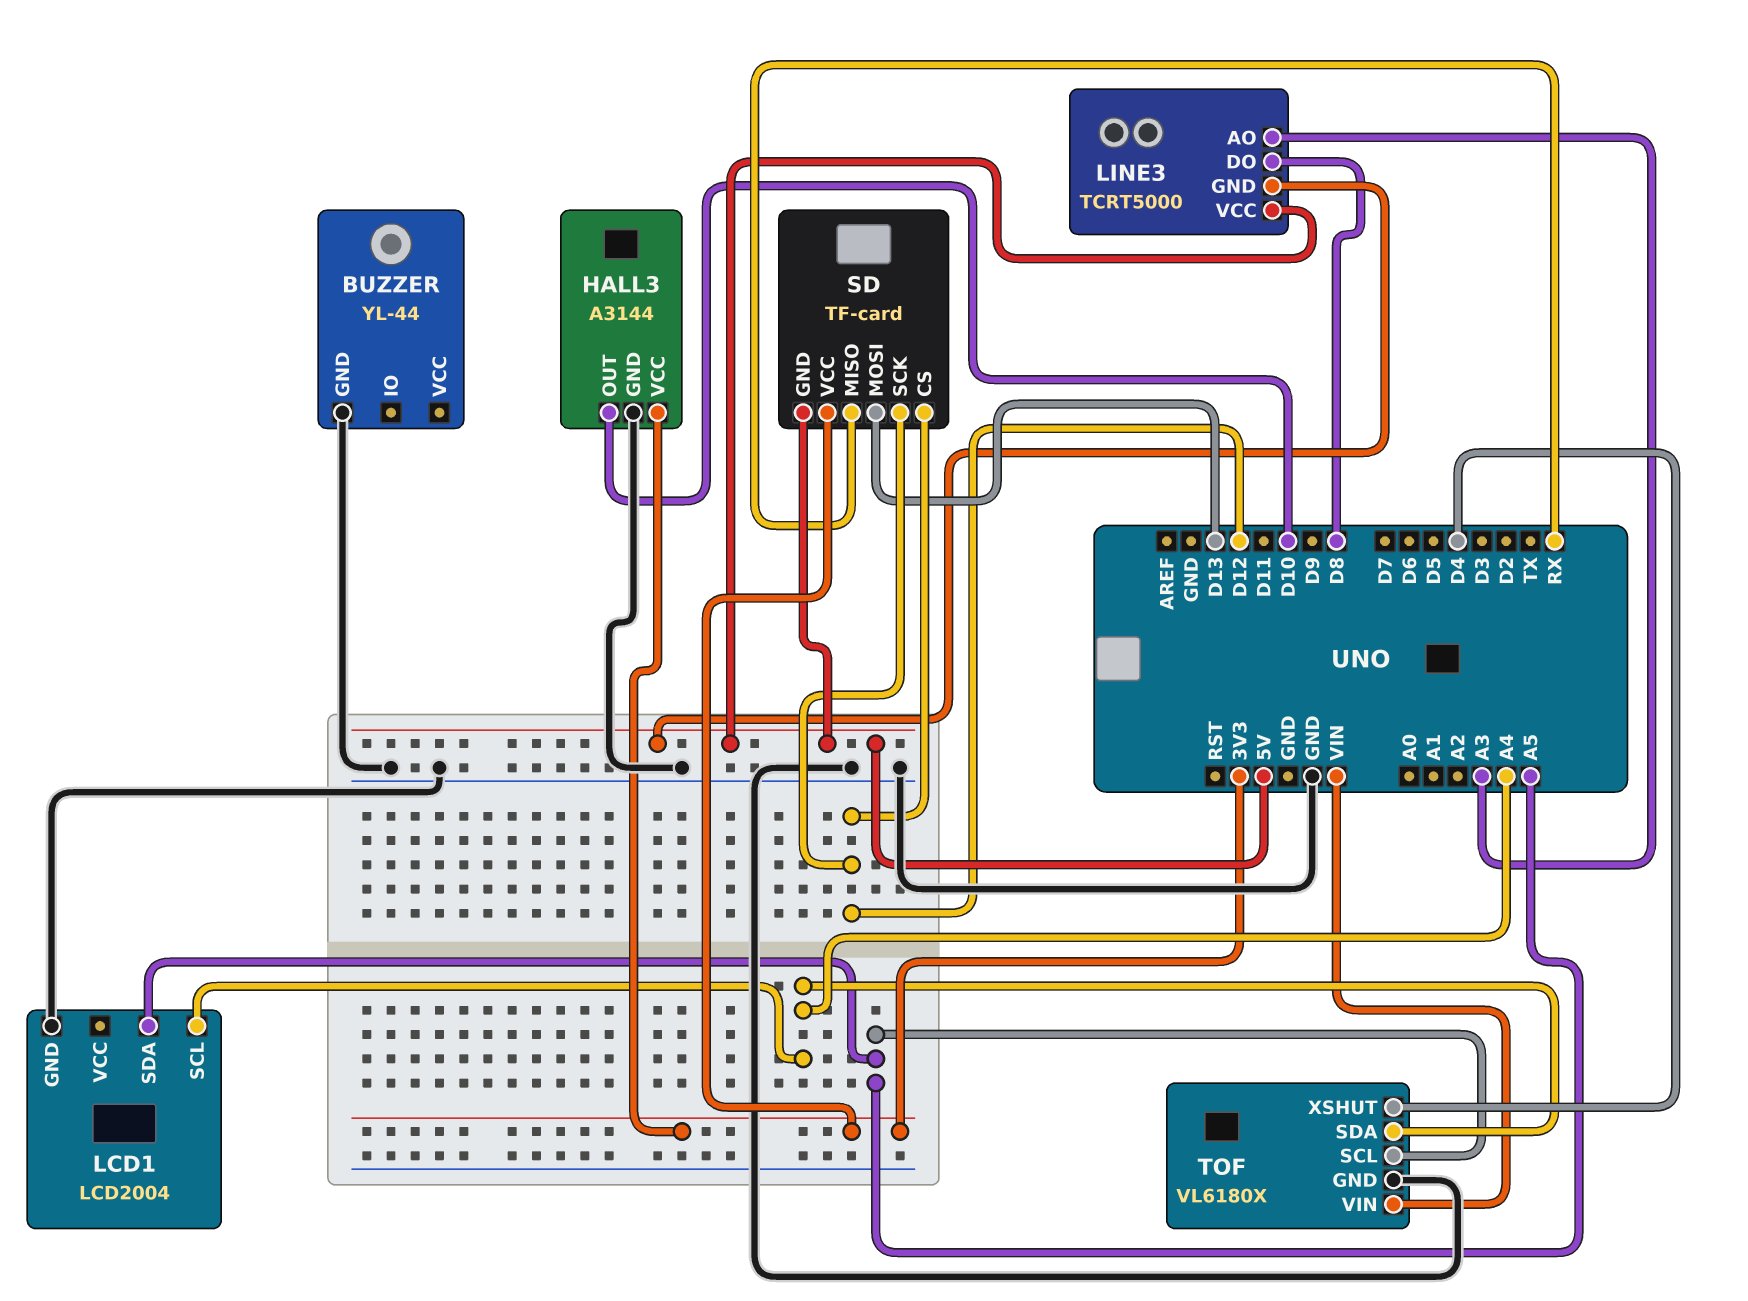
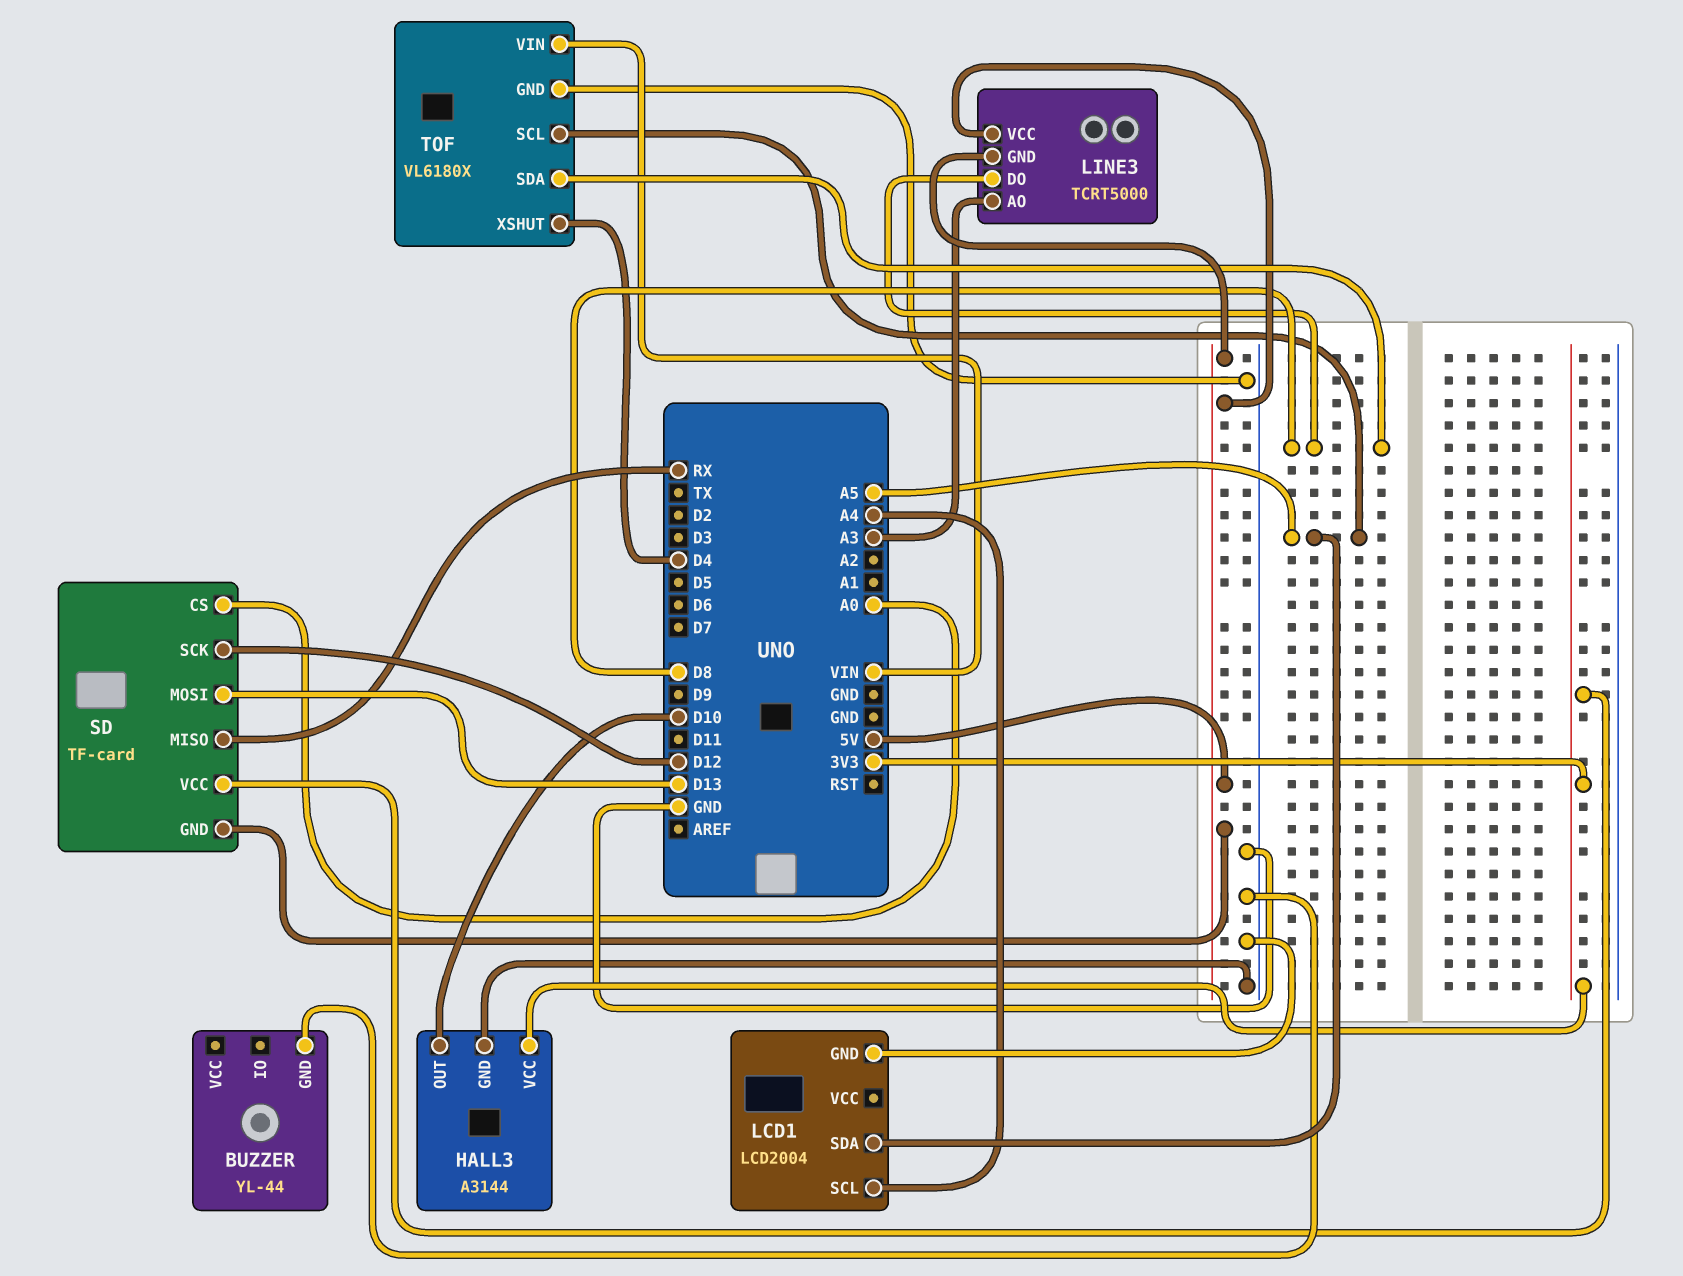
SD pin CS: D12 -> A0
TOF pin SDA: A4 -> D8

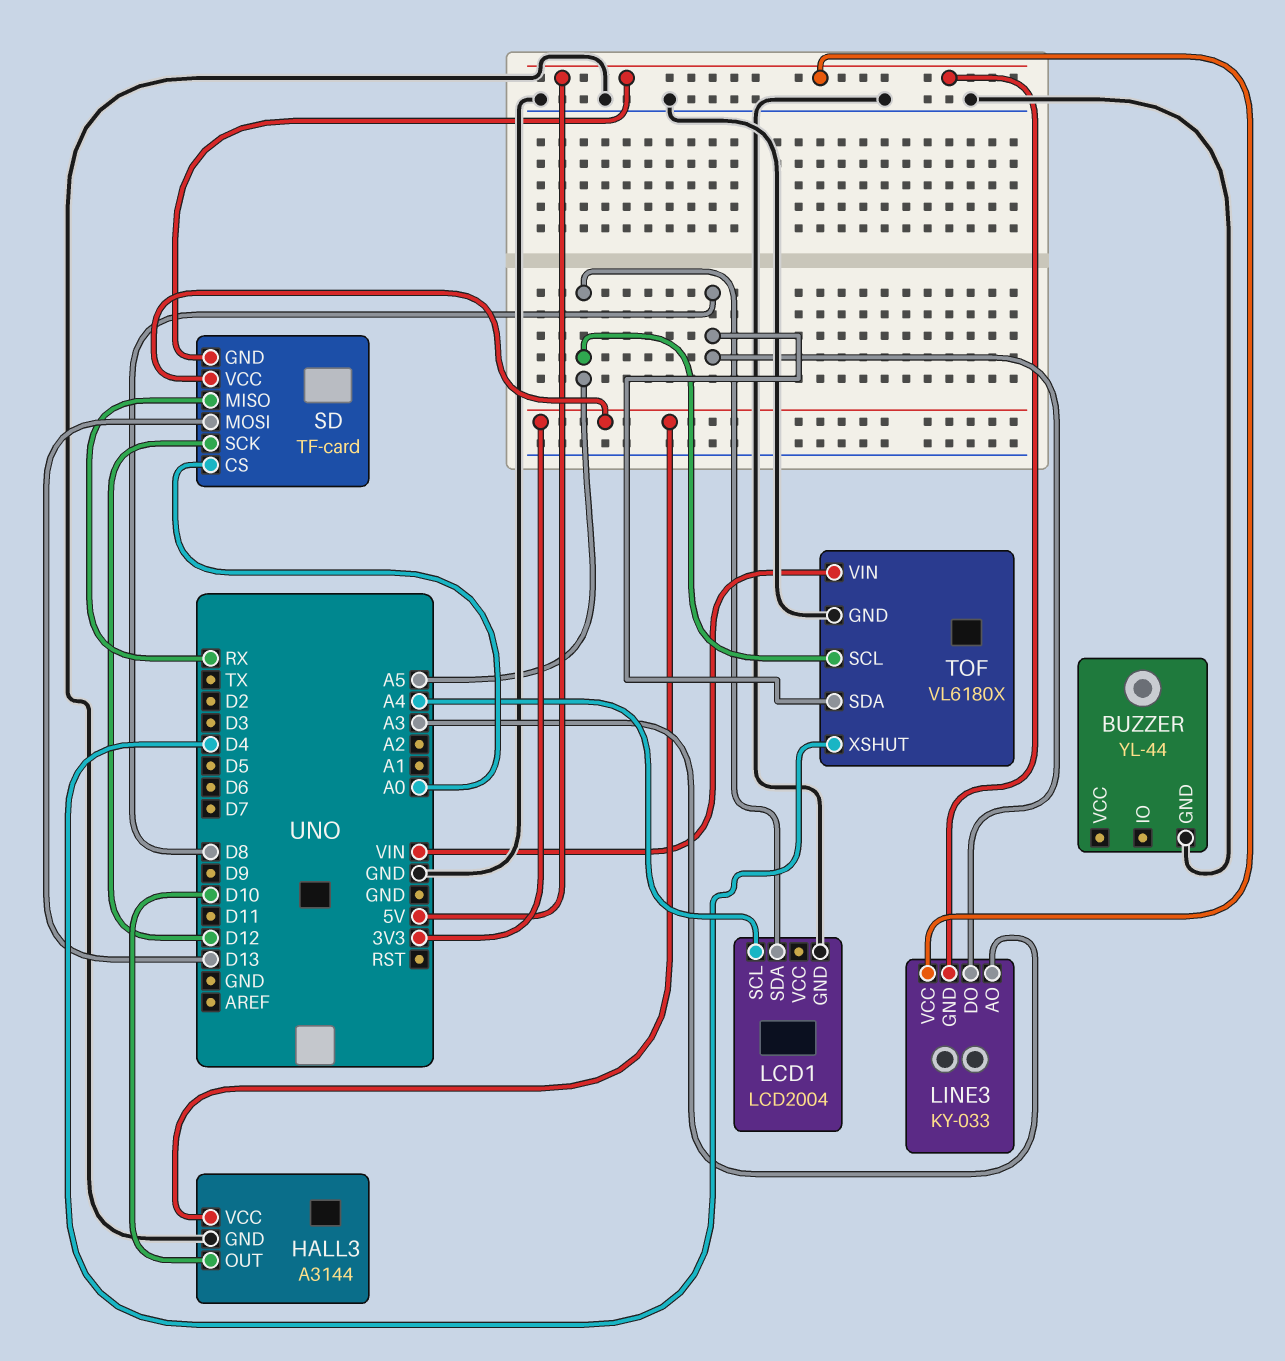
LINE3: TCRT5000 -> KY-033

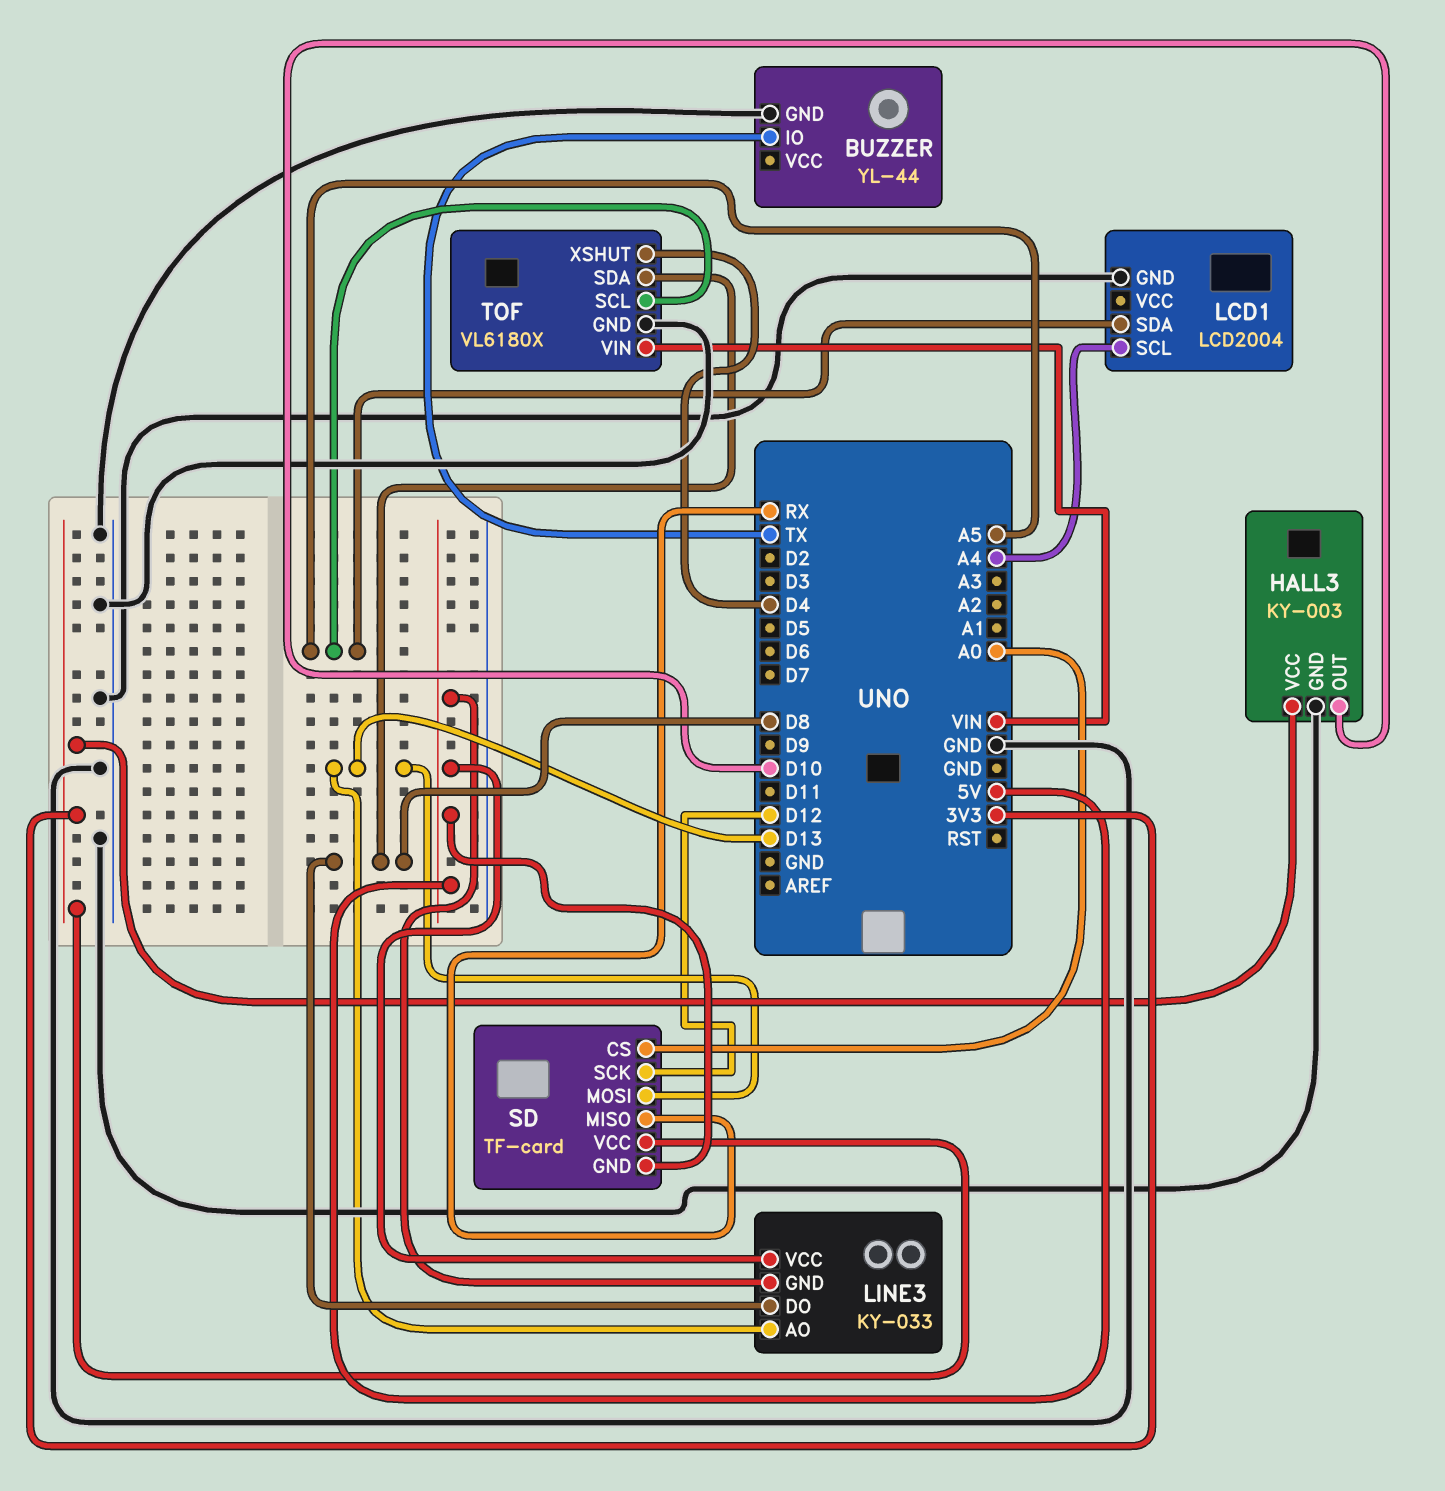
BUZZER pin IO: none -> TX
HALL3: A3144 -> KY-003
LINE3 pin AO: A3 -> D13

